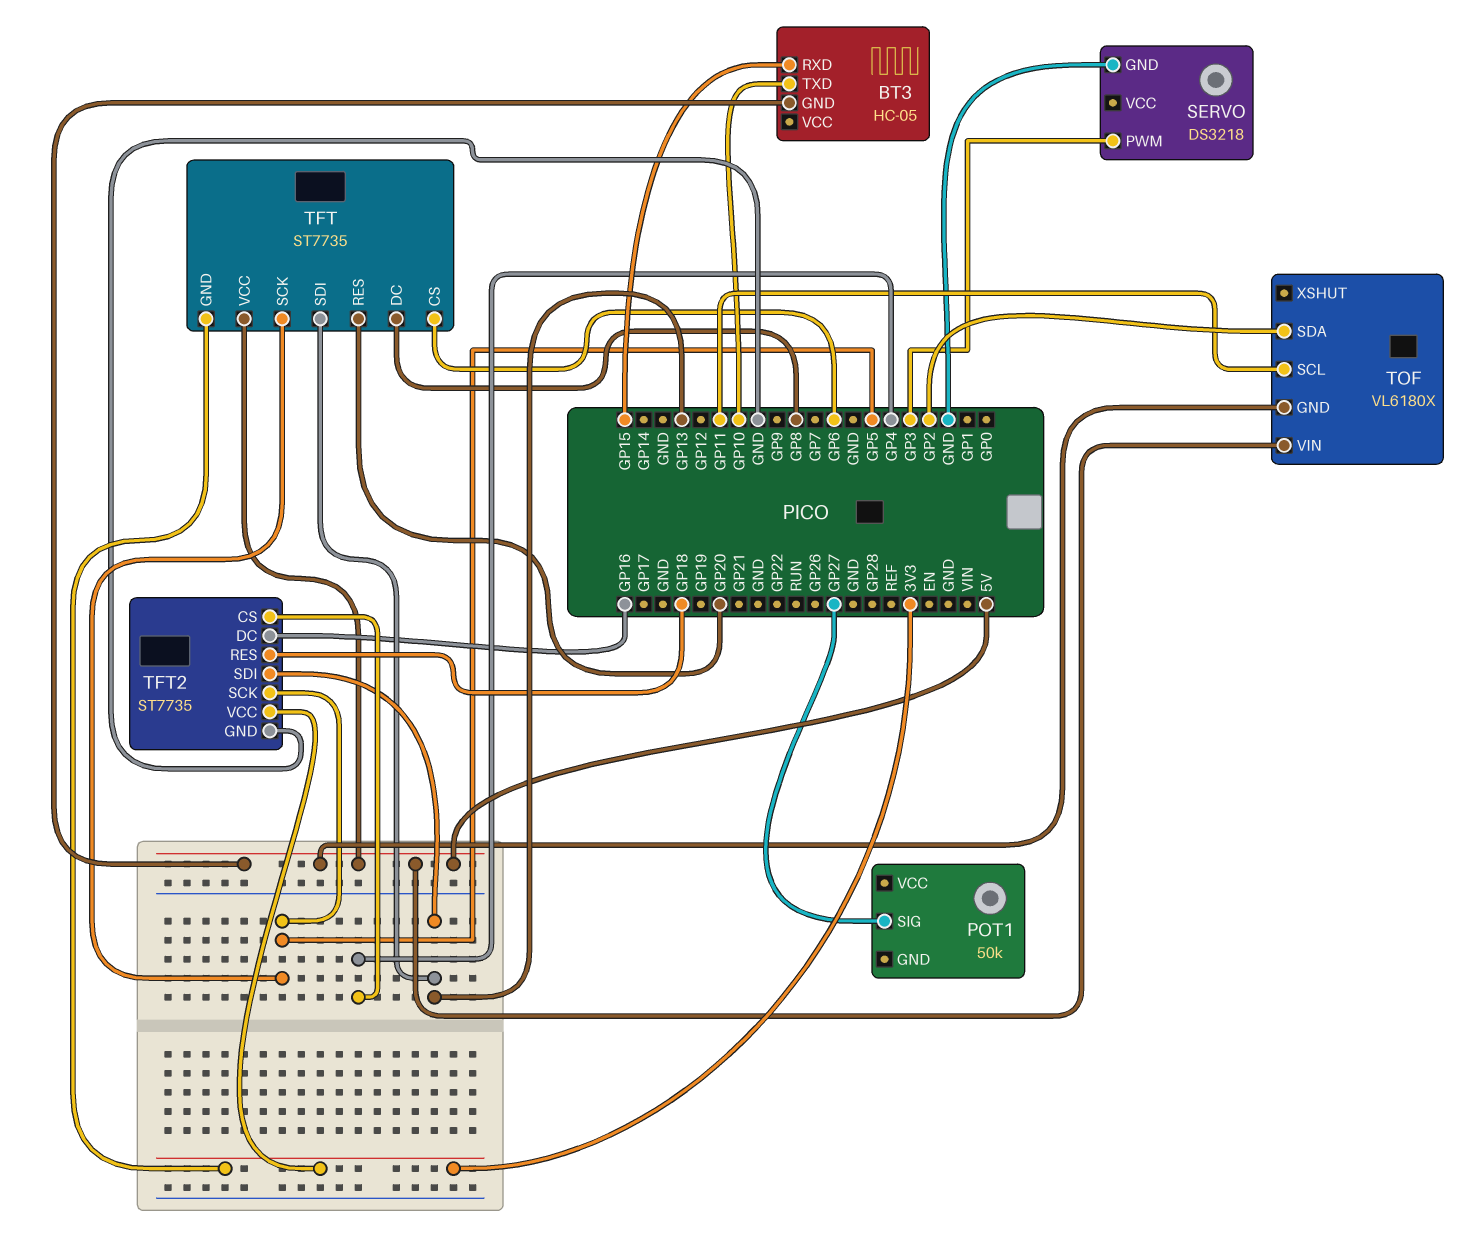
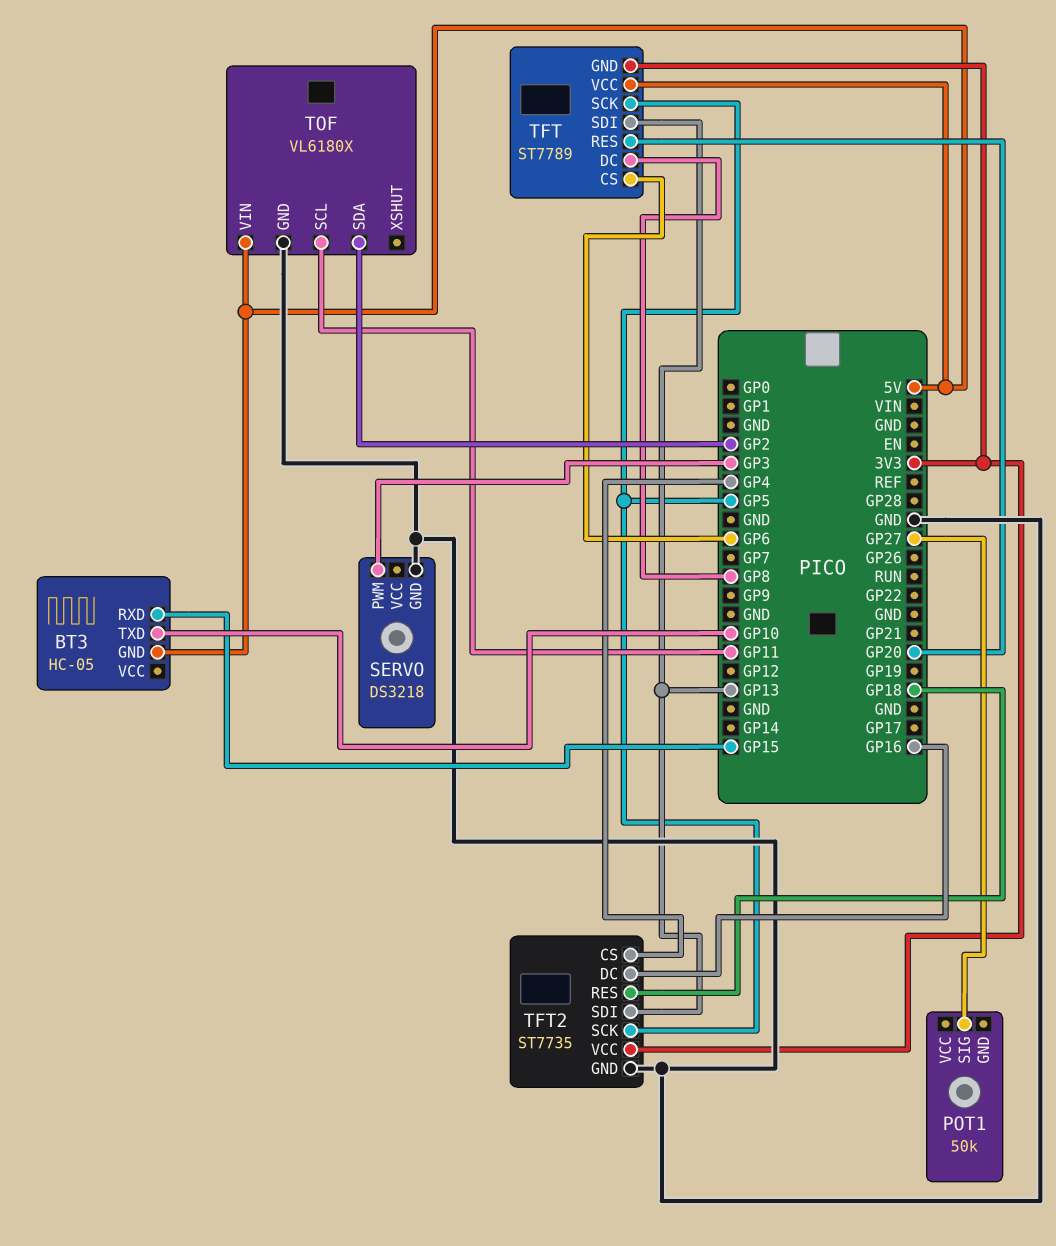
TFT: ST7735 -> ST7789
TOF pin GND: 5V -> GND

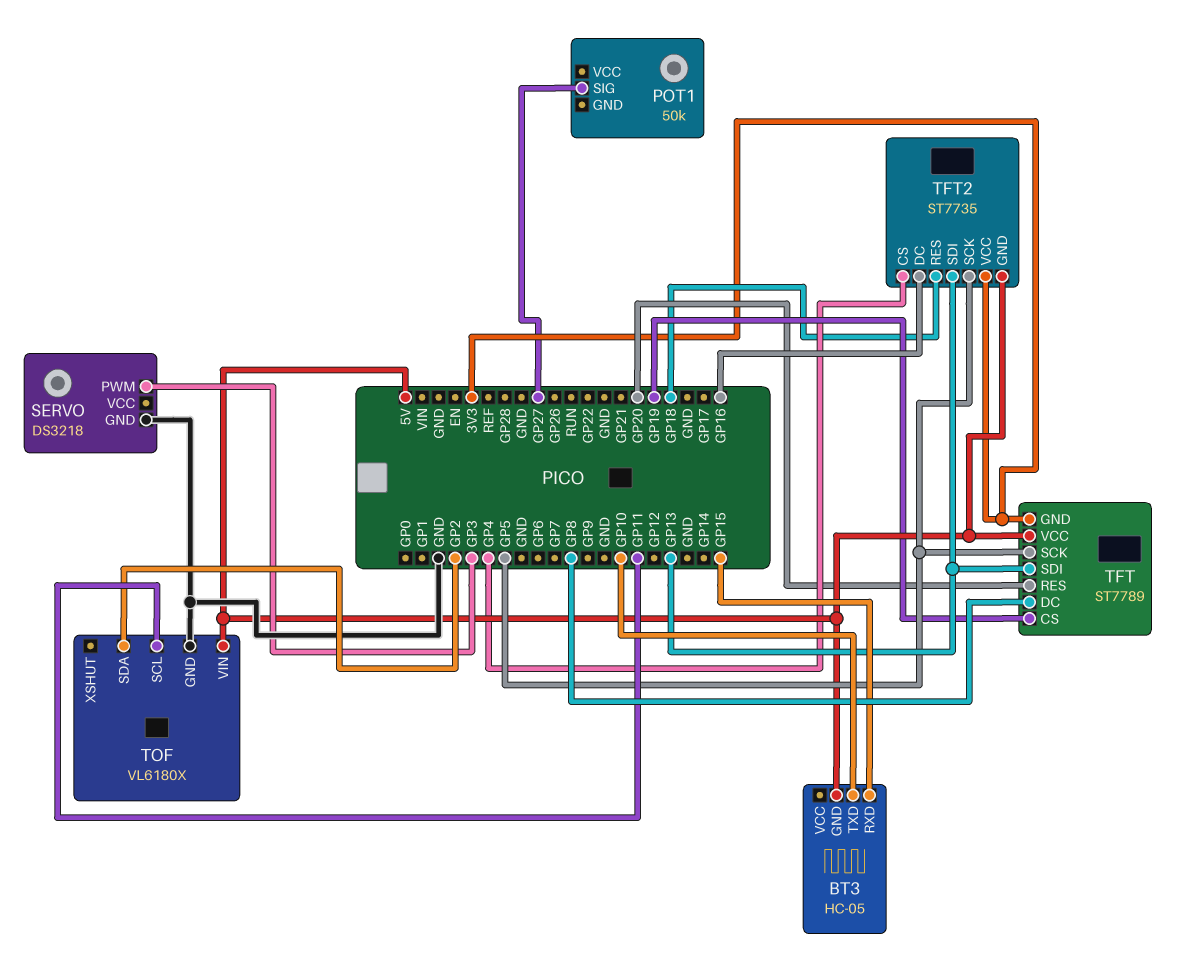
TFT pin CS: GP6 -> GP19
TFT2 pin GND: GND -> 5V

